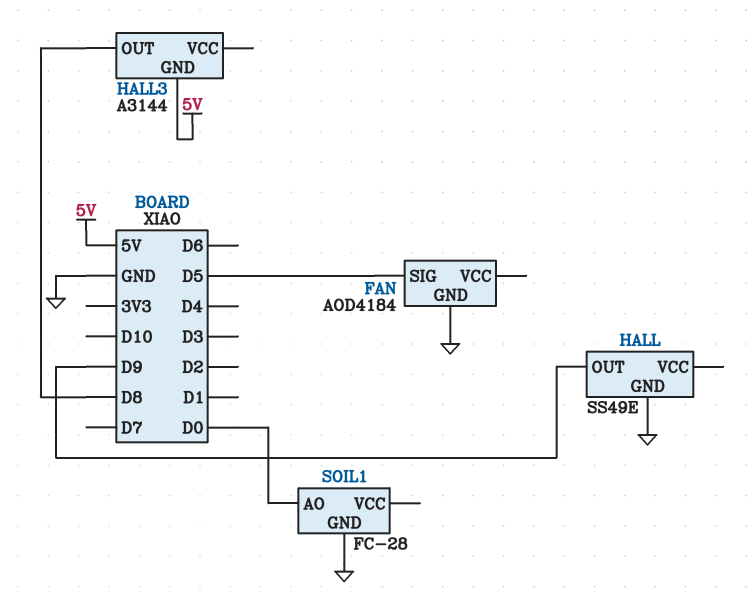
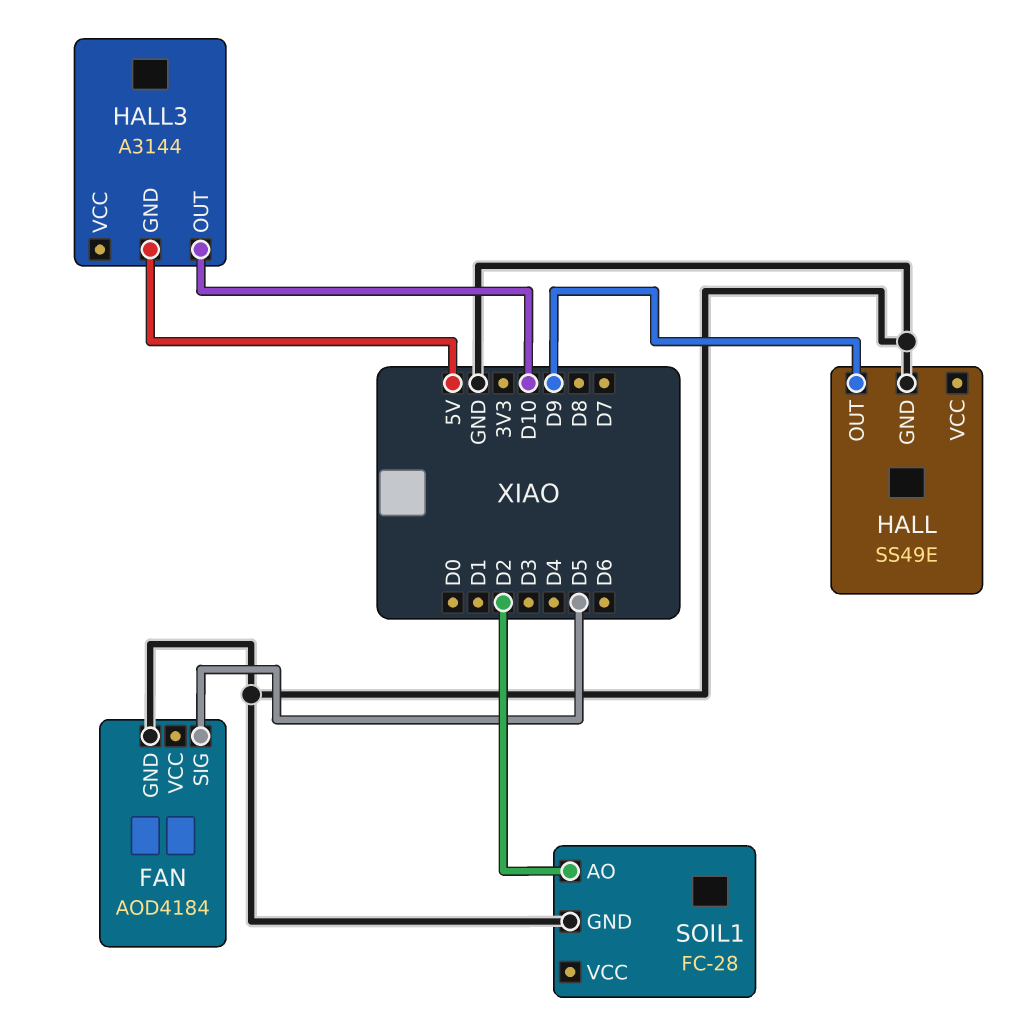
HALL3 pin OUT: D8 -> D10
SOIL1 pin AO: D0 -> D2

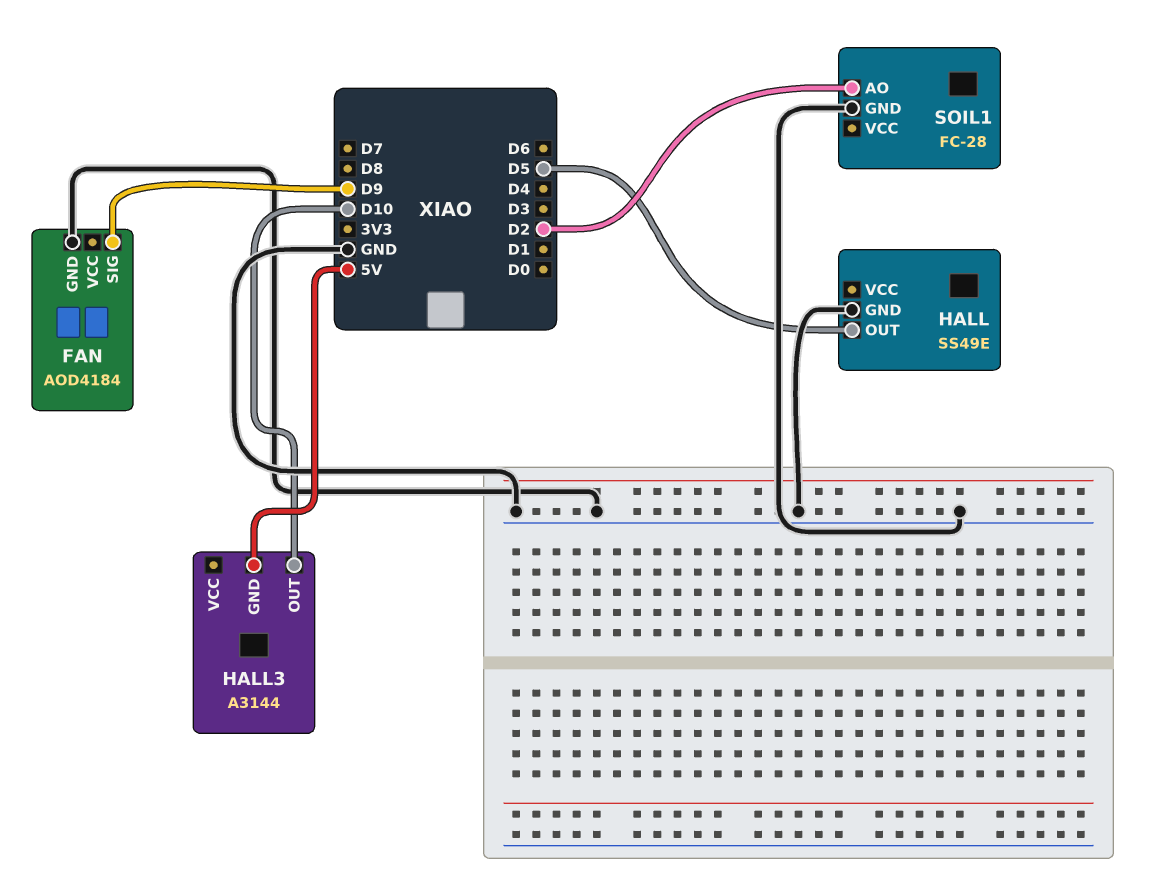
FAN pin SIG: D5 -> D9
HALL pin OUT: D9 -> D5

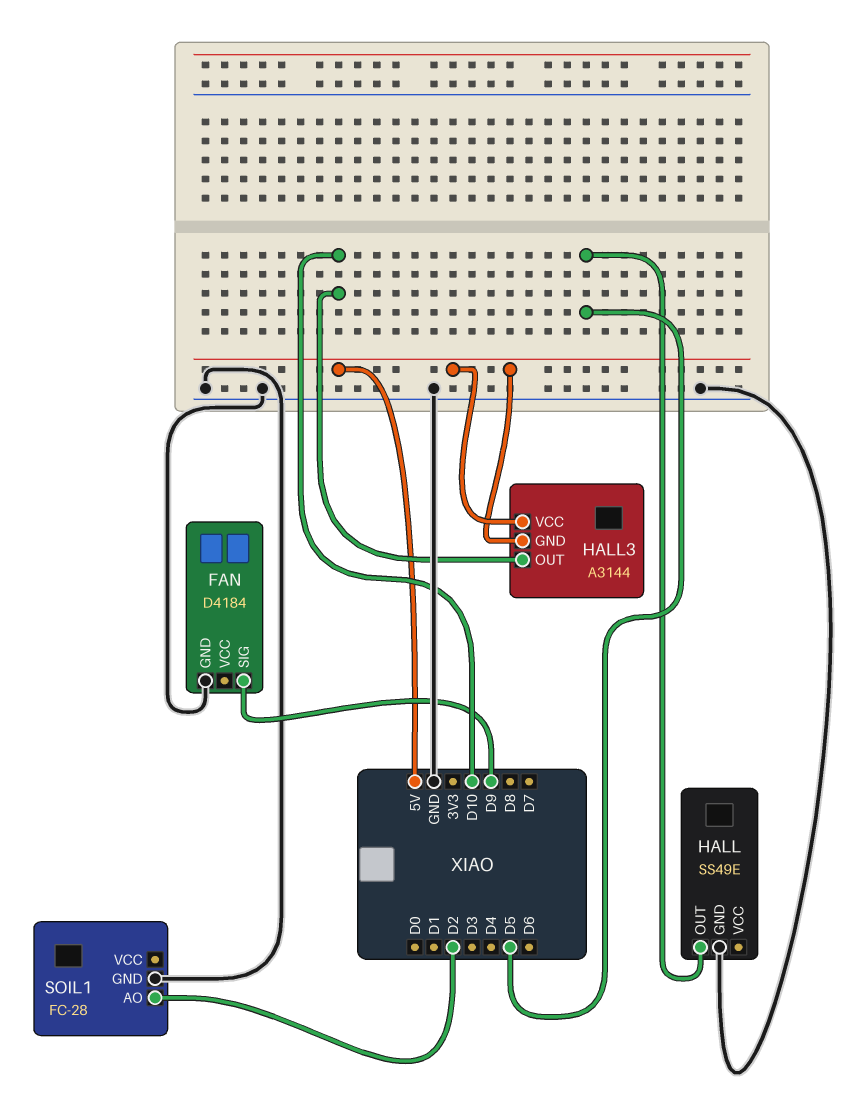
FAN: AOD4184 -> D4184
HALL3 pin VCC: none -> 5V

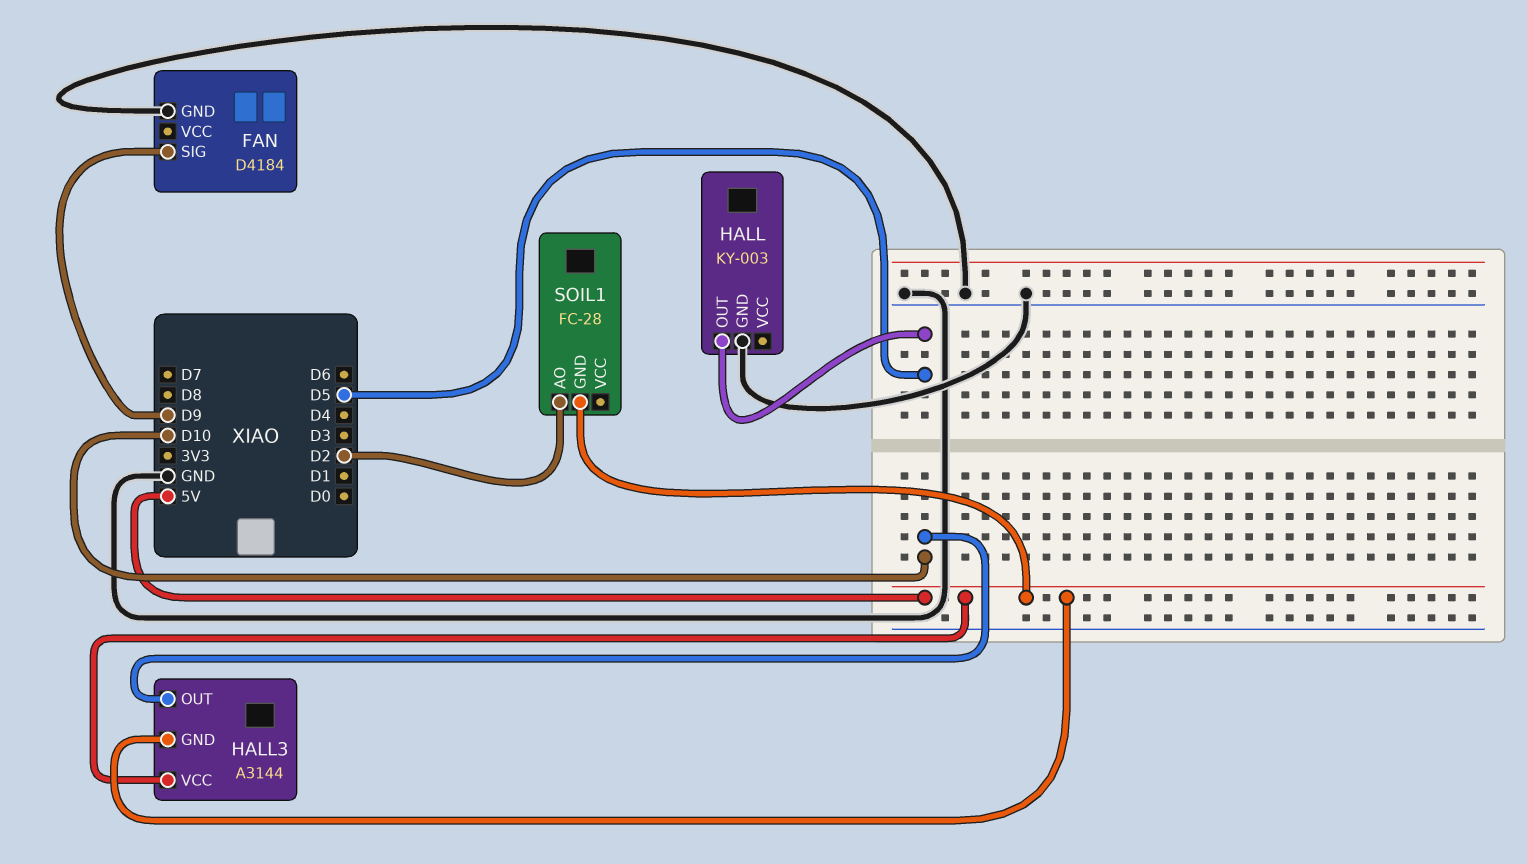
HALL: SS49E -> KY-003
SOIL1 pin GND: GND -> 5V

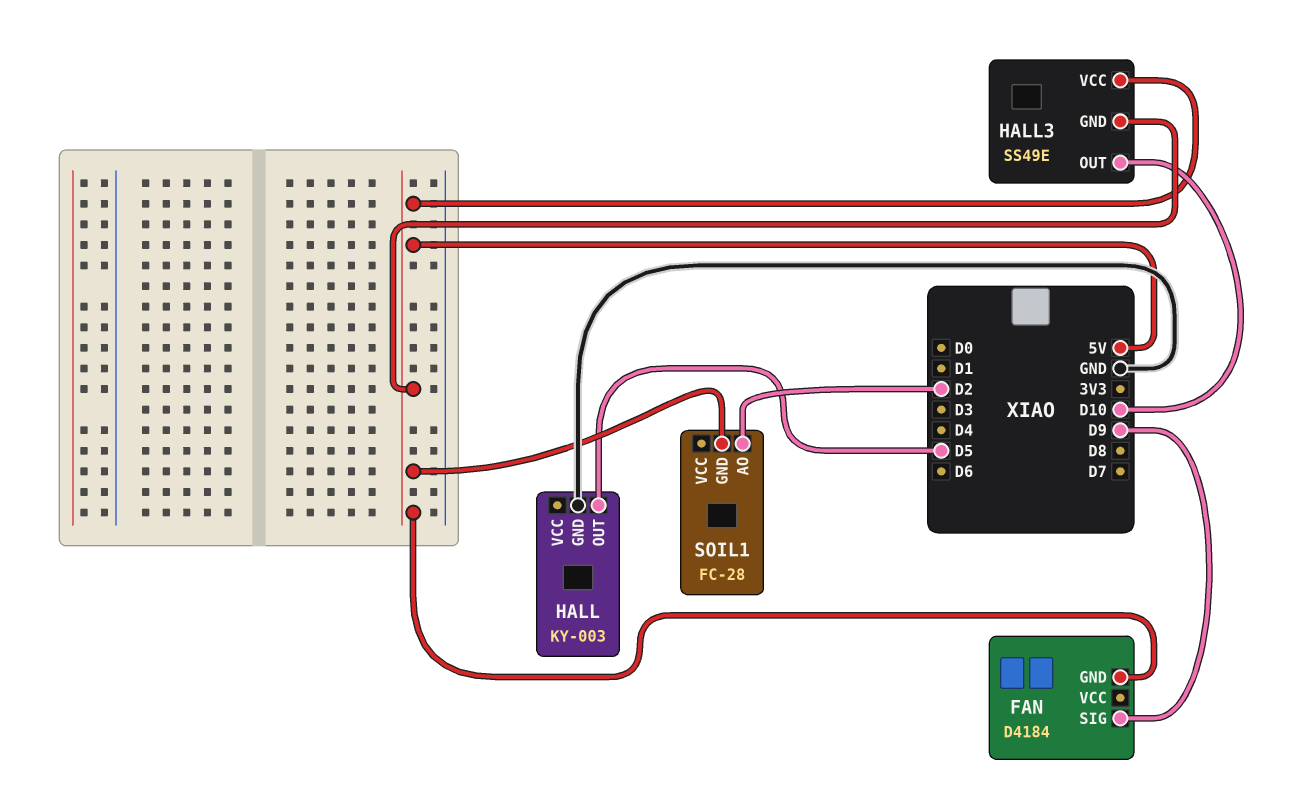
FAN pin GND: GND -> 5V
HALL3: A3144 -> SS49E

